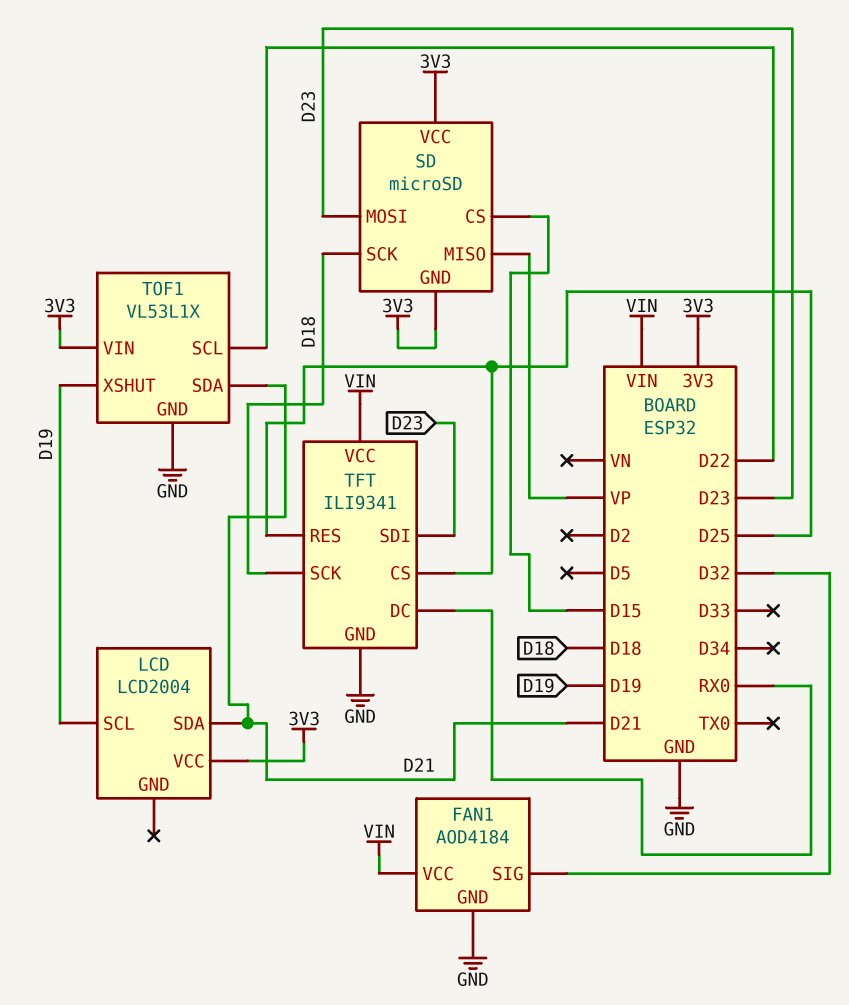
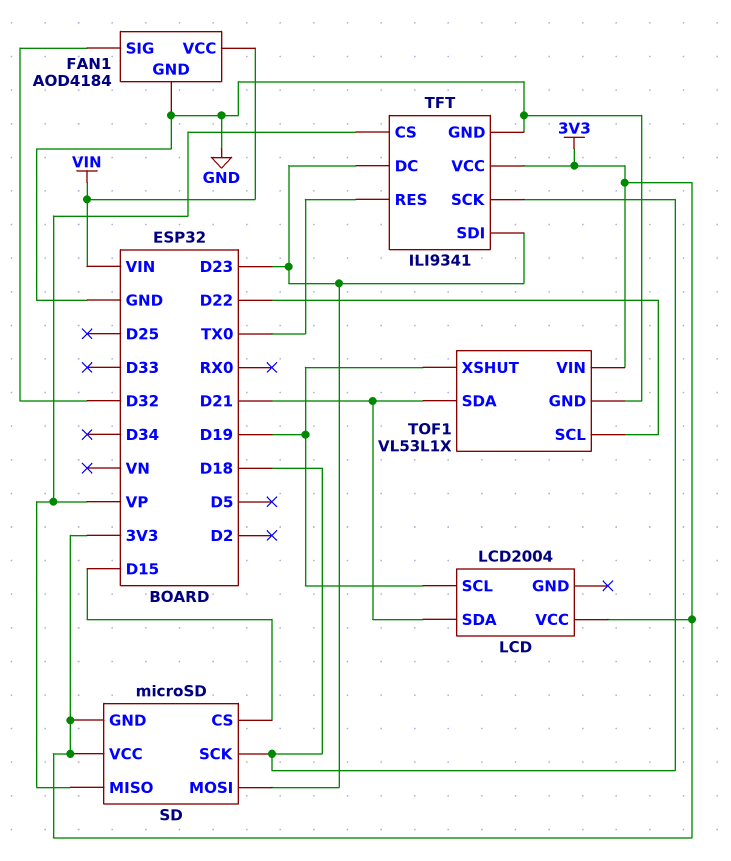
TFT pin CS: D25 -> VP
TFT pin DC: RX0 -> D23
TFT pin RES: D25 -> TX0
TFT pin VCC: VIN -> 3V3

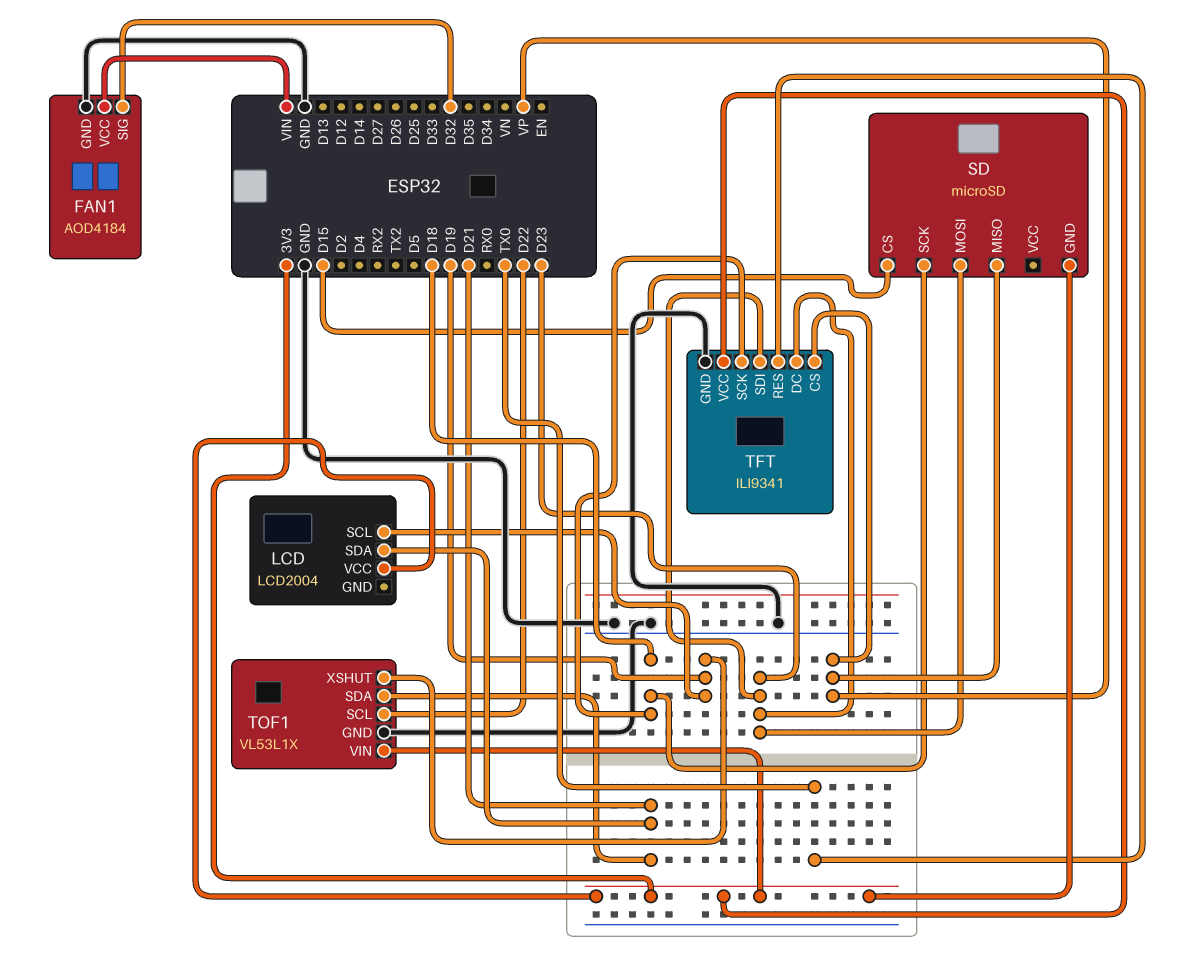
SD pin VCC: 3V3 -> none

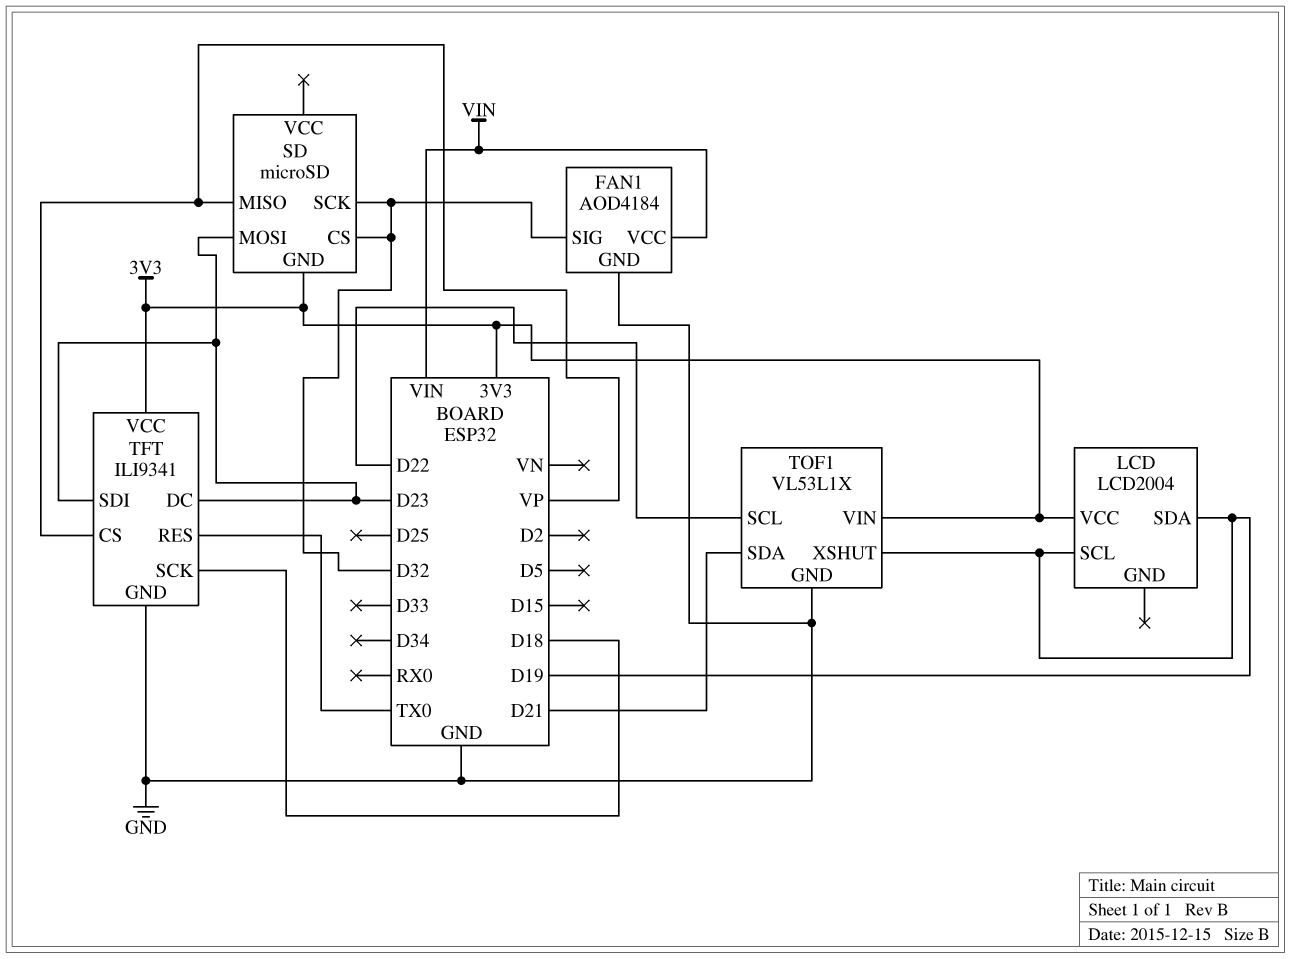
LCD pin SDA: D21 -> D19
SD pin CS: D15 -> D32
SD pin SCK: D18 -> D32

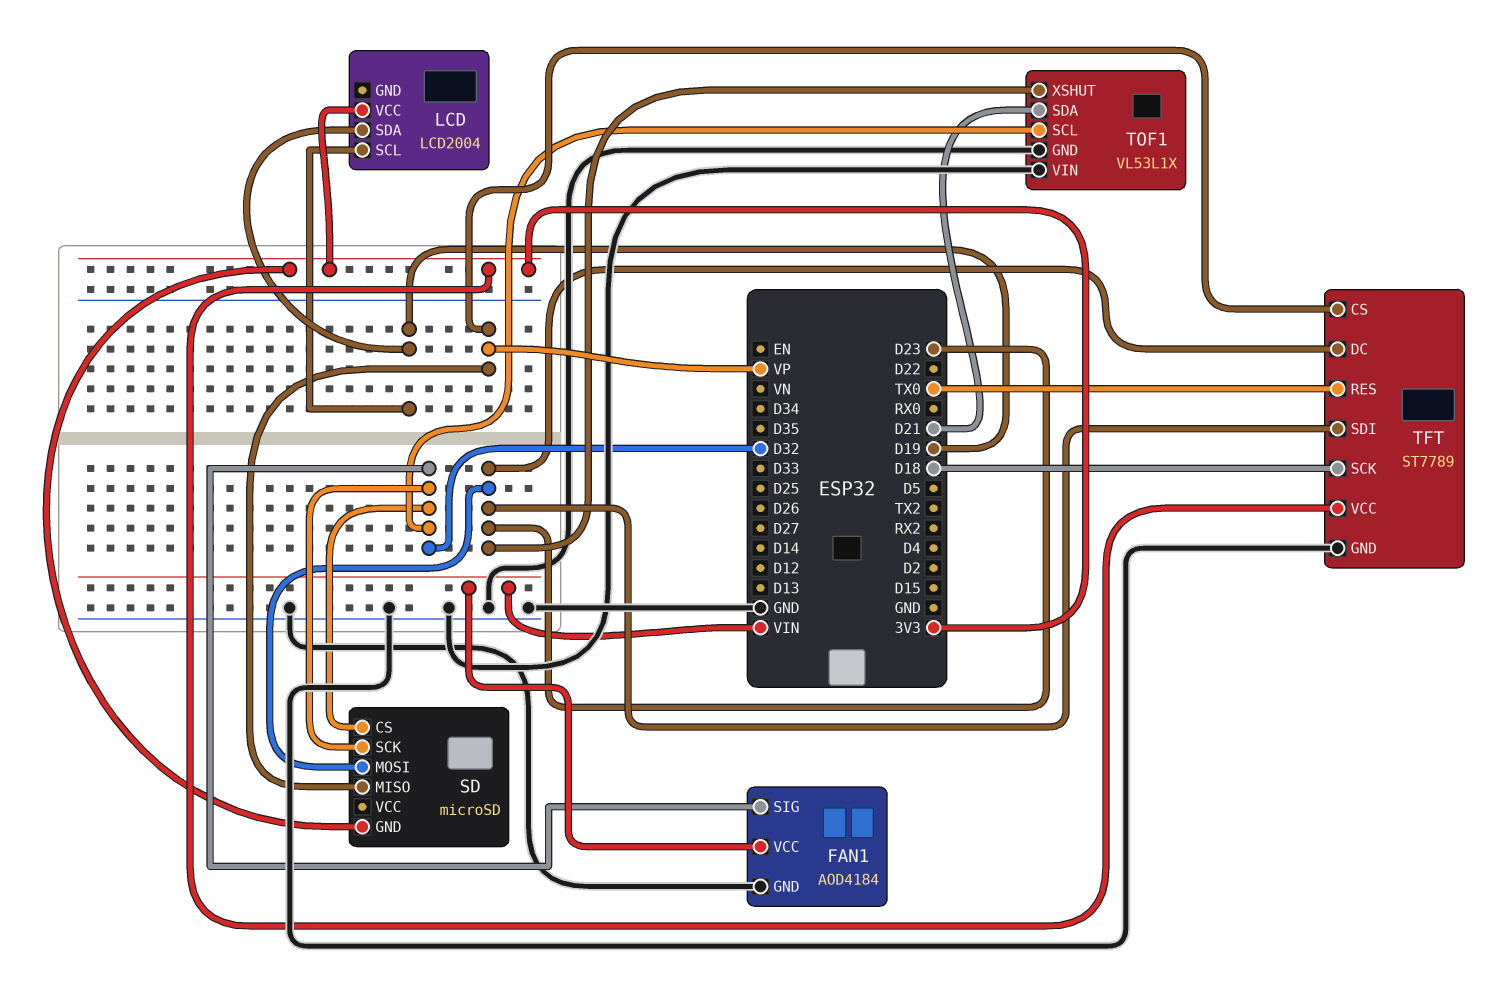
TFT: ILI9341 -> ST7789
TOF1 pin SCL: D22 -> D32
TOF1 pin VIN: 3V3 -> GND
TOF1 pin XSHUT: D19 -> D23

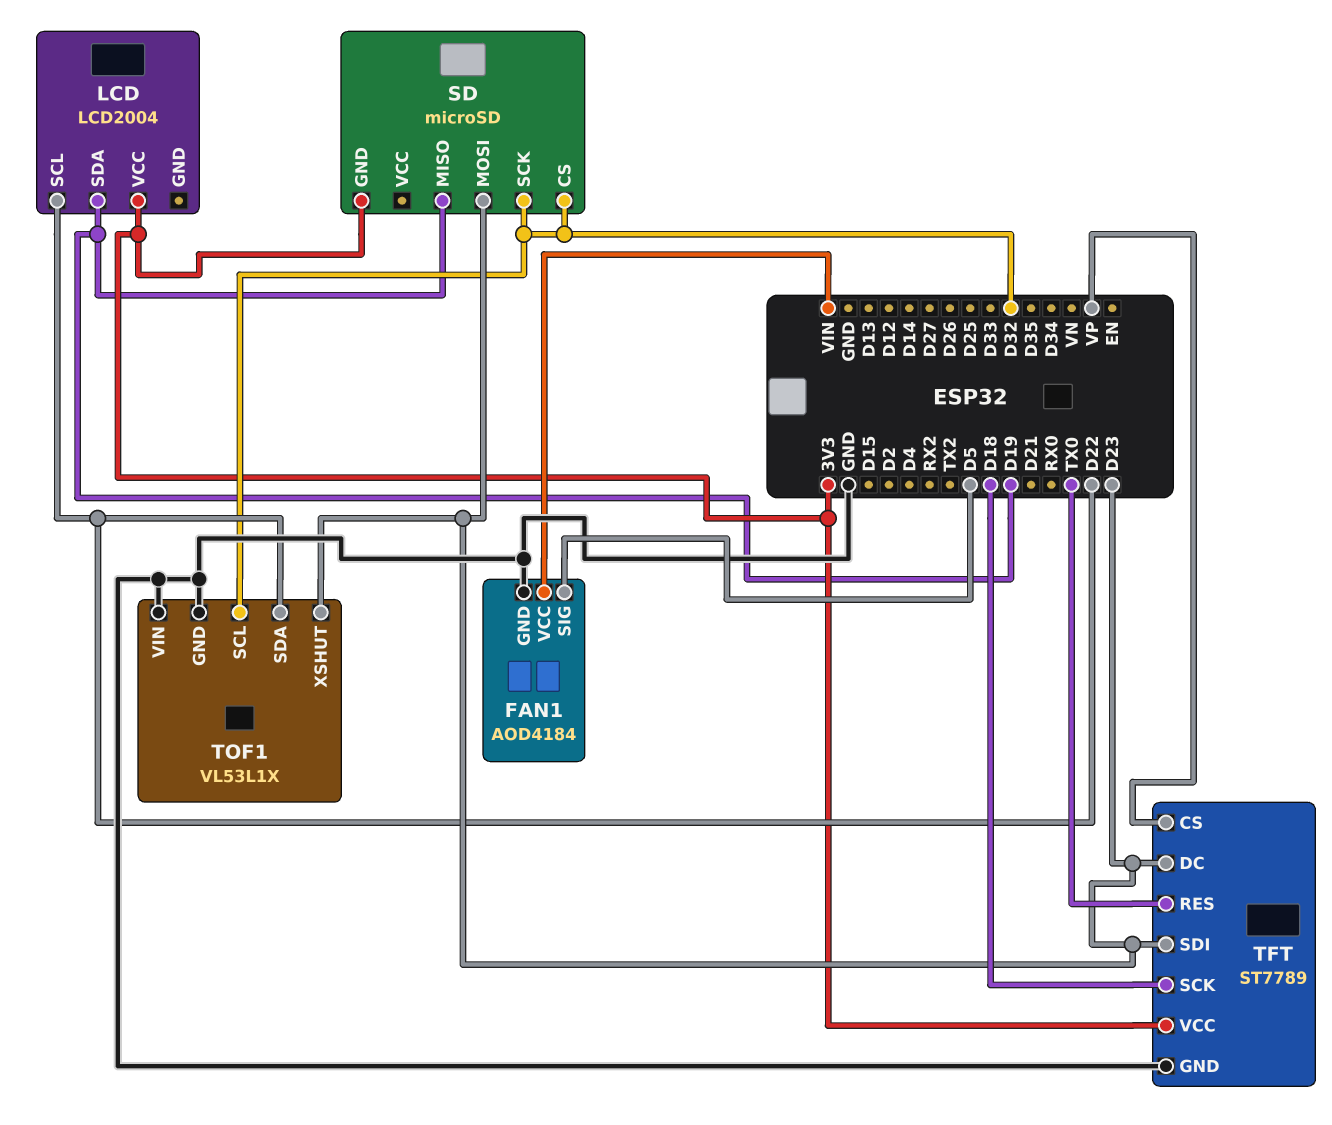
FAN1 pin SIG: D32 -> D5
LCD pin SCL: D19 -> D22
SD pin MISO: VP -> D19
TOF1 pin SDA: D21 -> D22

